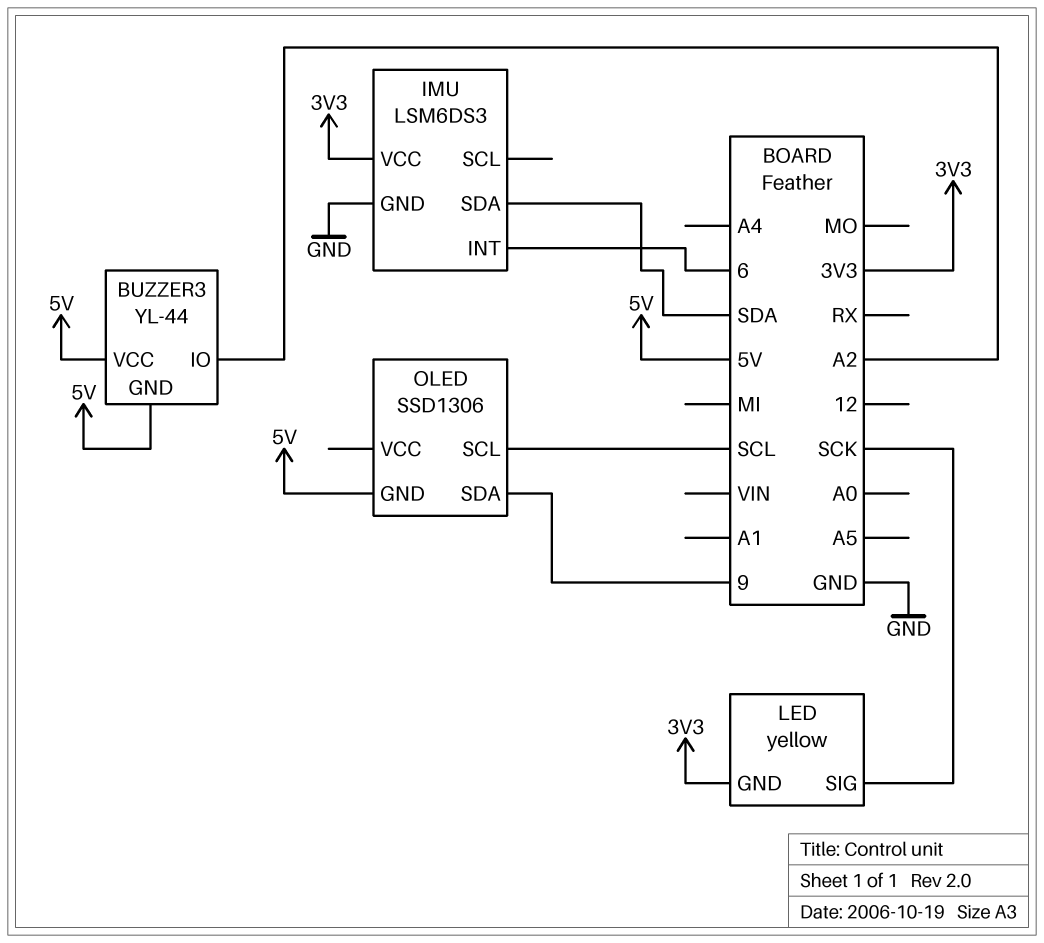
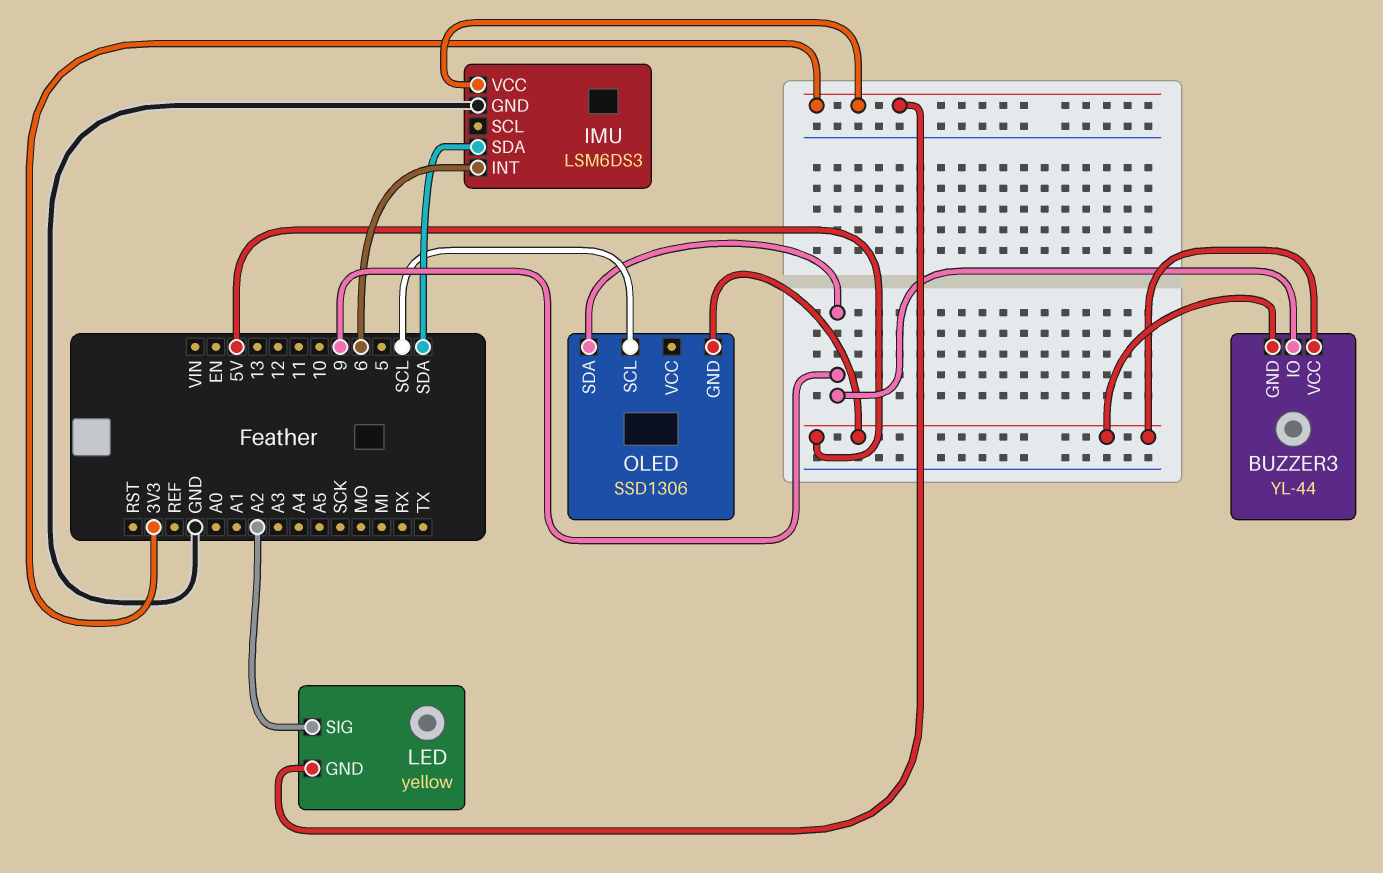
BUZZER3 pin IO: A2 -> 9
LED pin SIG: SCK -> A2

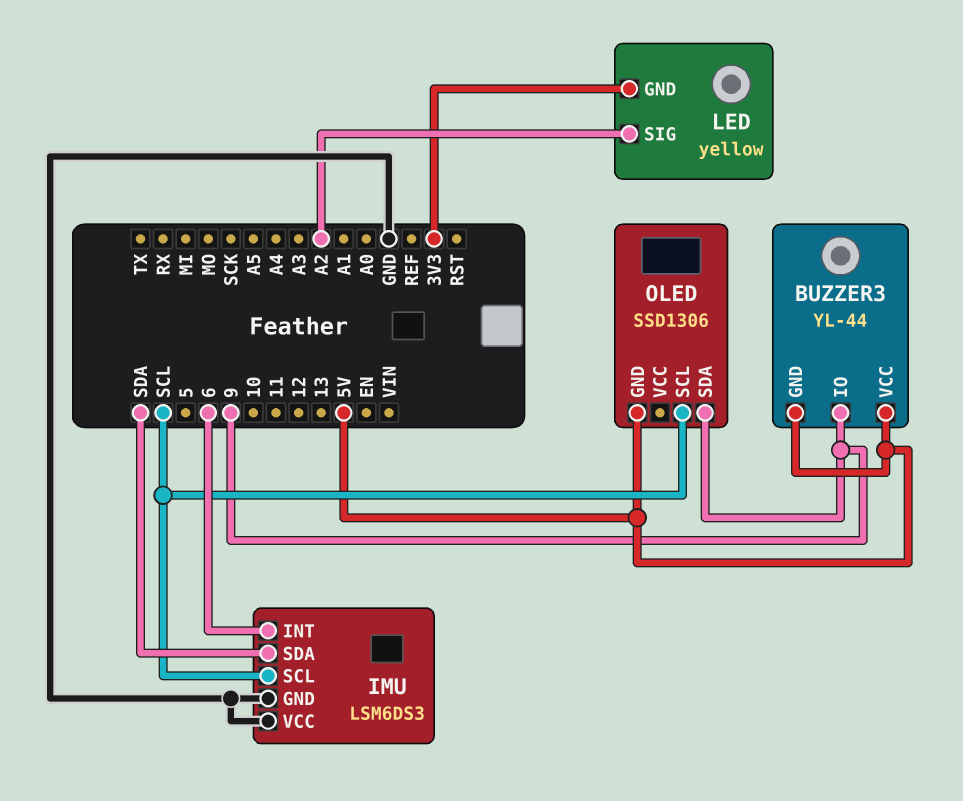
IMU pin SCL: none -> SCL
IMU pin VCC: 3V3 -> GND

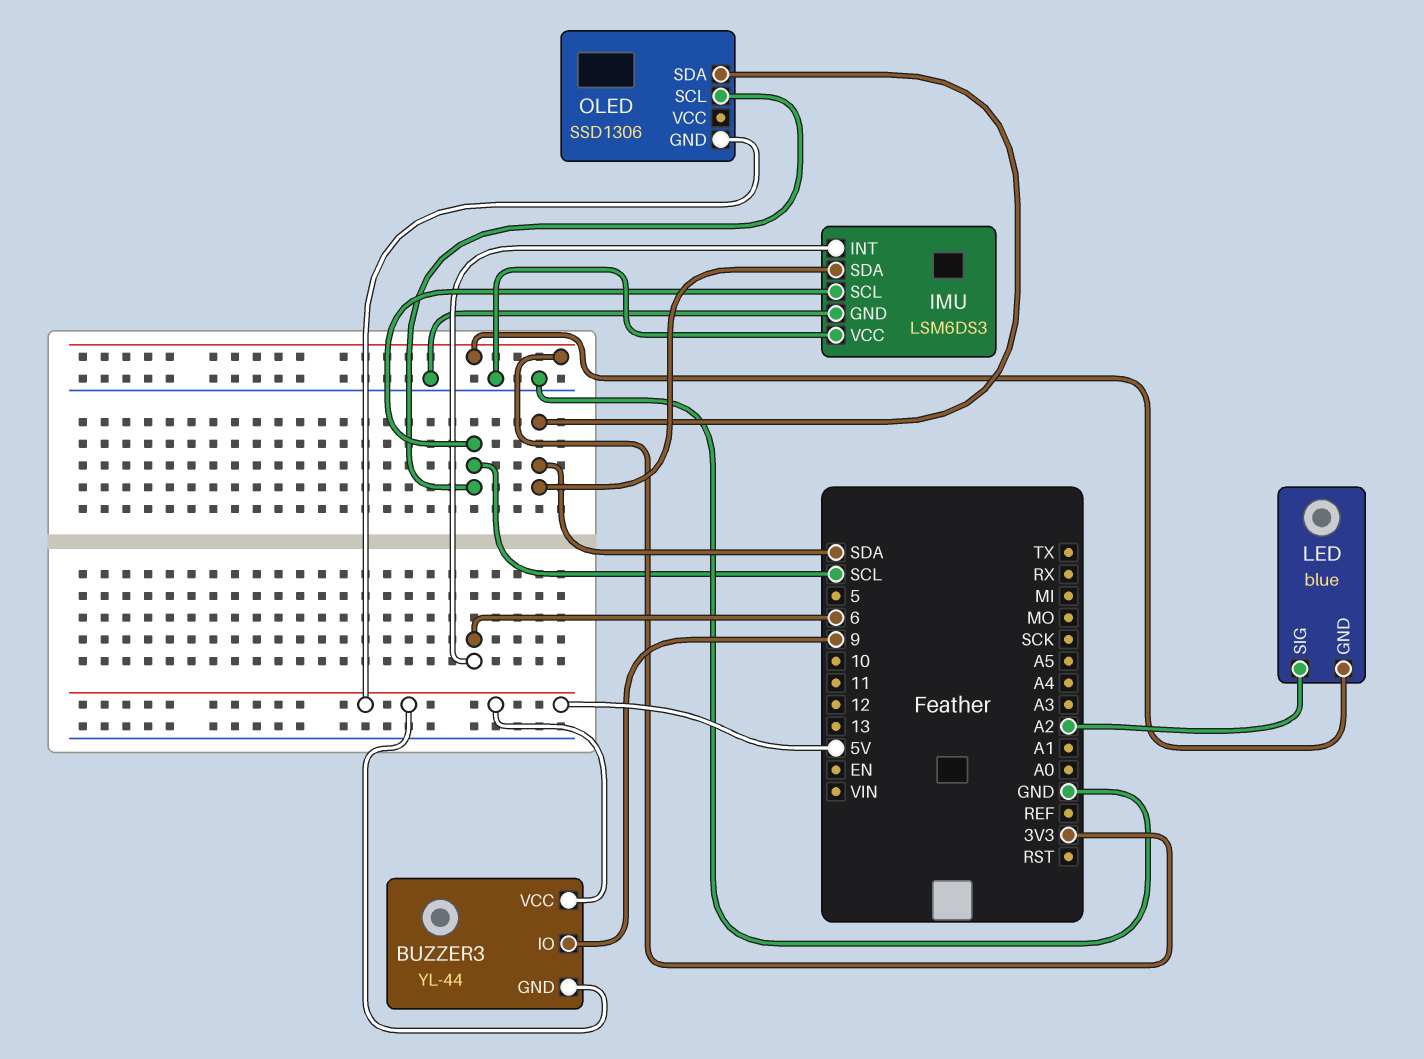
LED: yellow -> blue
OLED pin SDA: 9 -> SDA

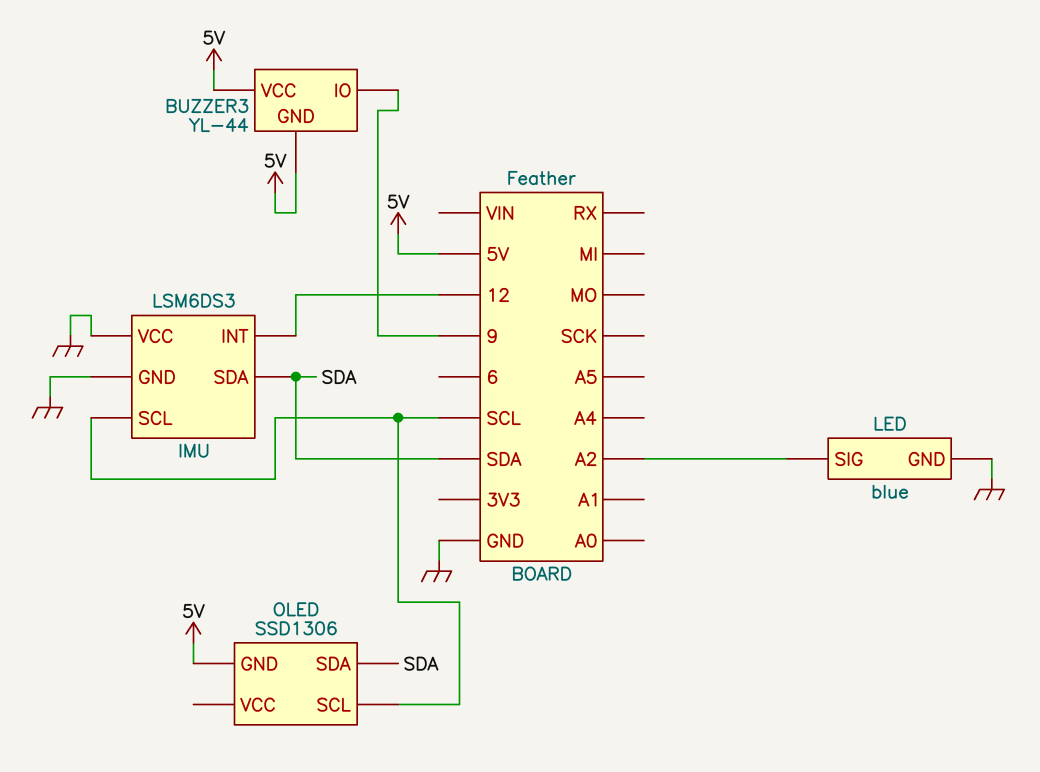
IMU pin INT: 6 -> 12
LED pin GND: 3V3 -> GND

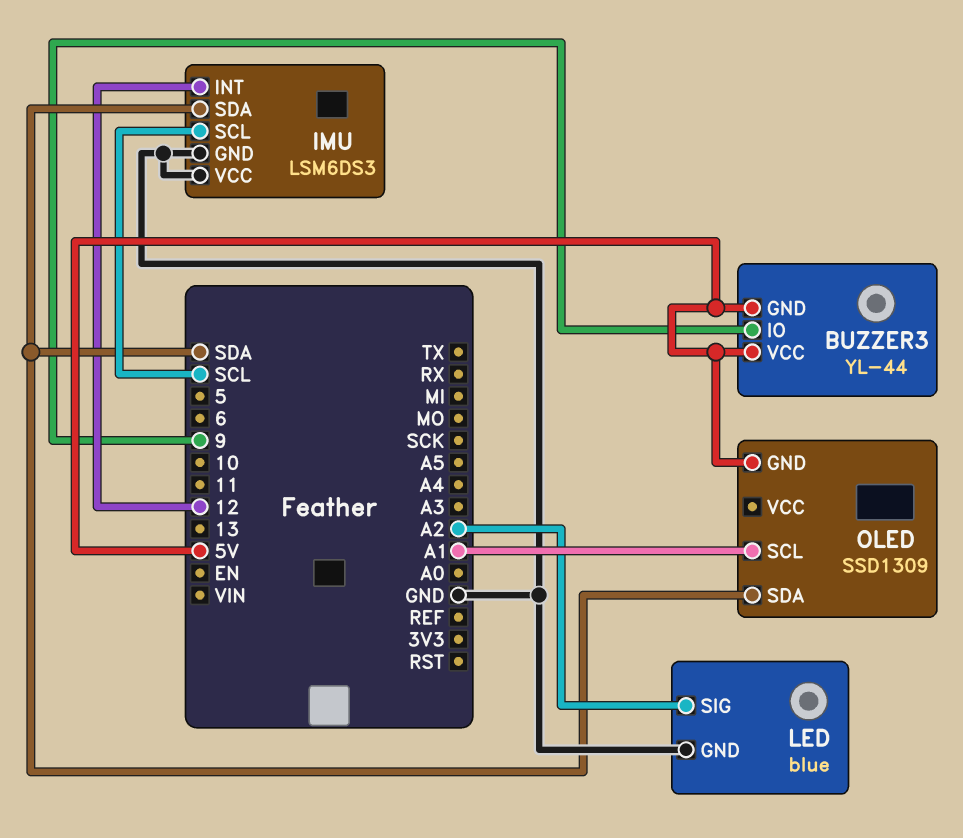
OLED: SSD1306 -> SSD1309
OLED pin SCL: SCL -> A1

